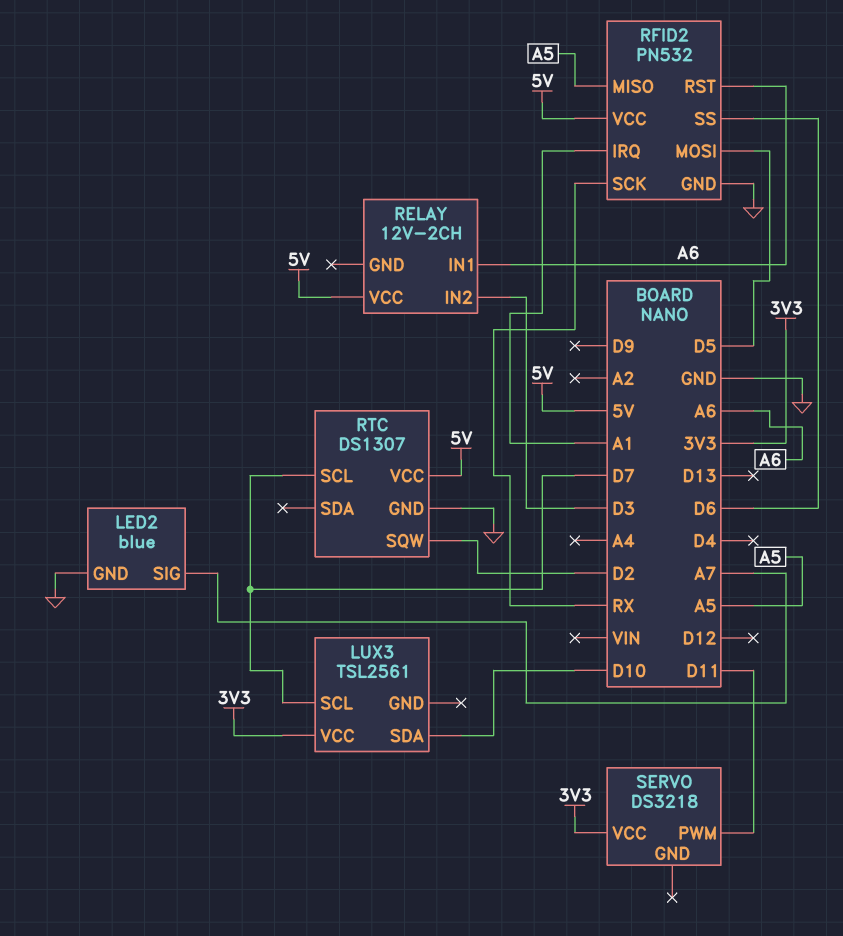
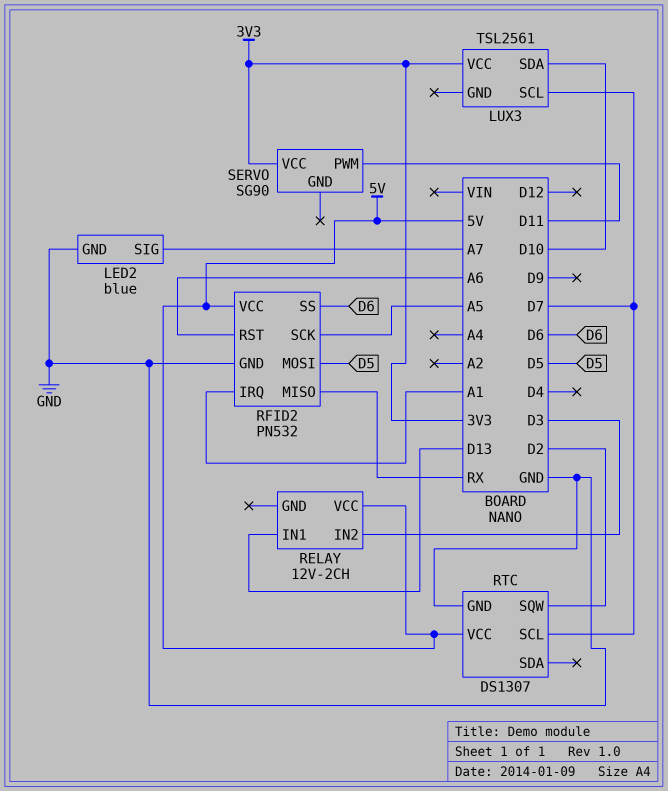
RELAY pin IN1: A6 -> D13
RFID2 pin MISO: A5 -> RX
RFID2 pin SCK: RX -> A5
SERVO: DS3218 -> SG90

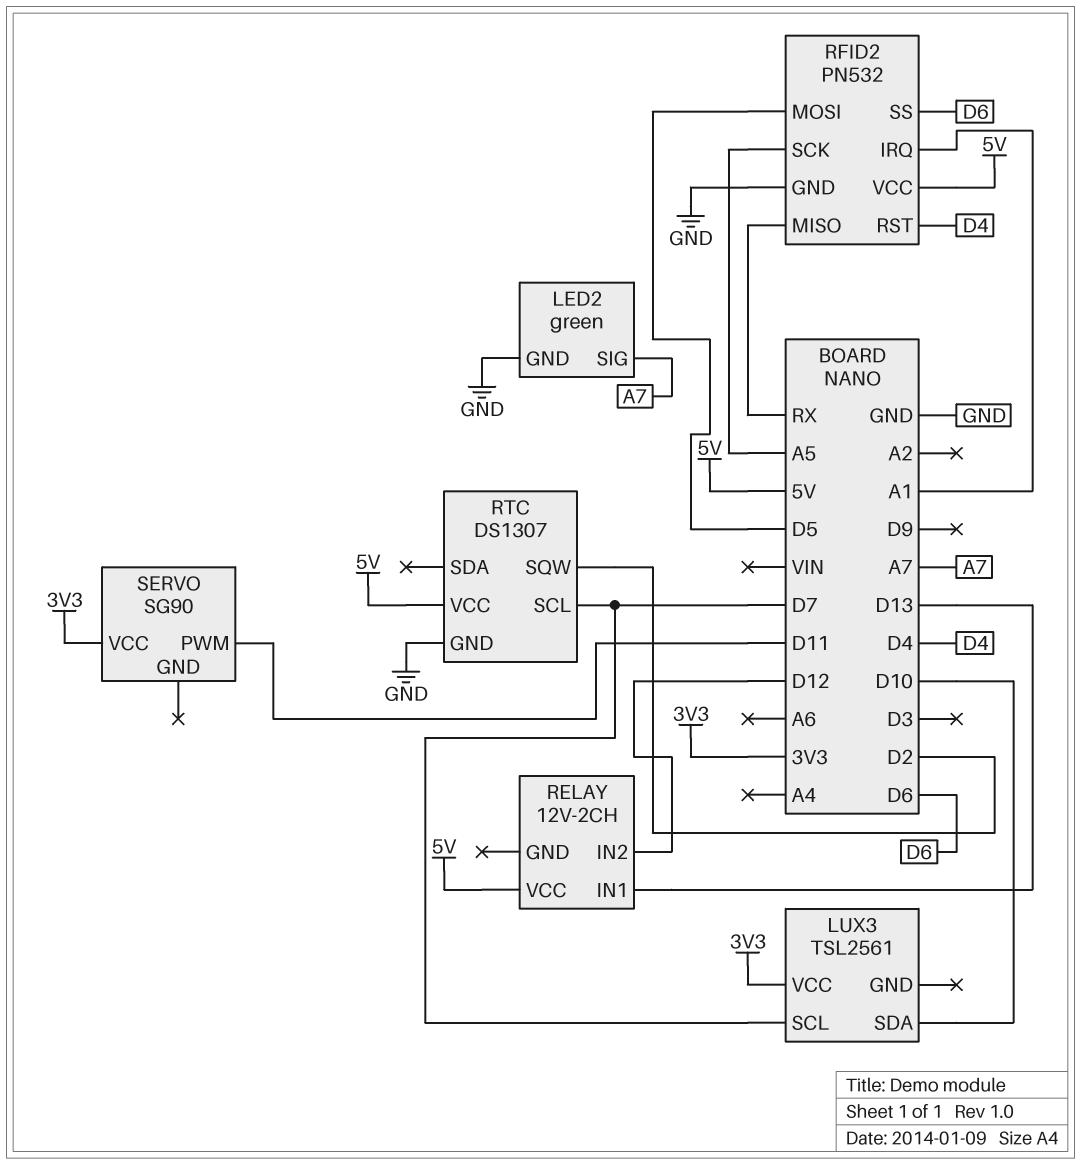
LED2: blue -> green
RELAY pin IN2: D3 -> D12
RFID2 pin RST: A6 -> D4

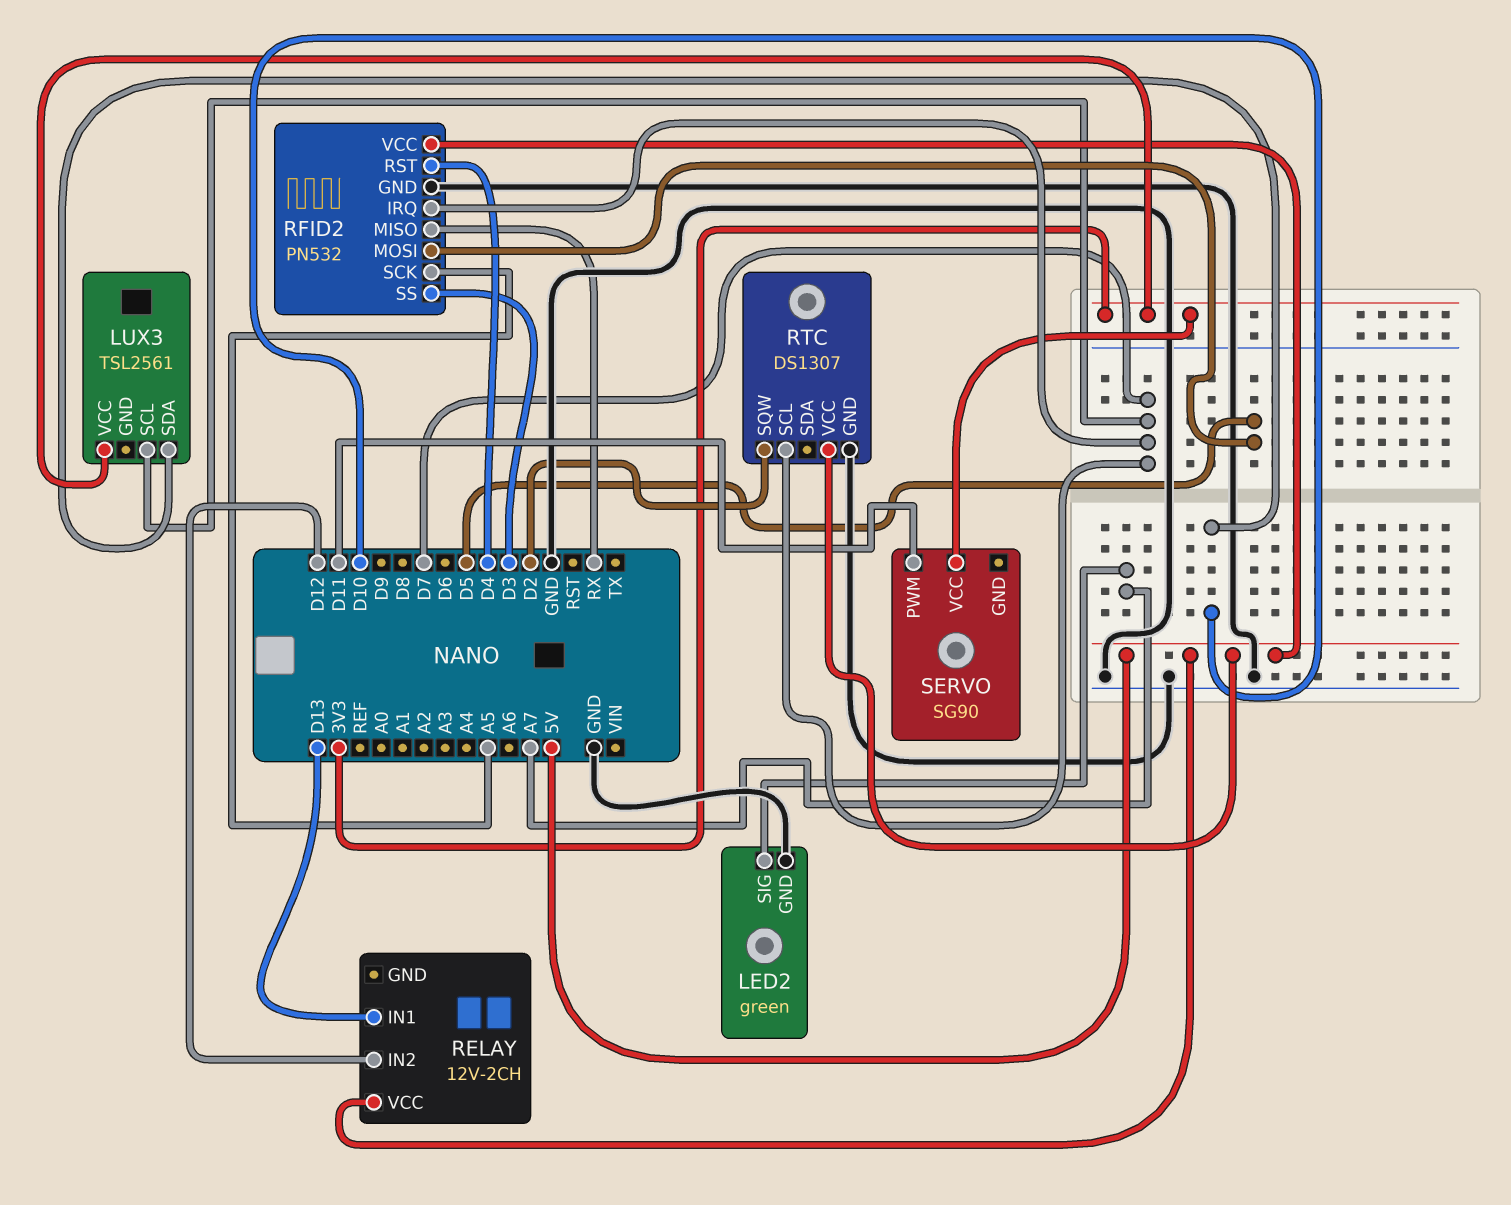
RFID2 pin IRQ: A1 -> D7
RFID2 pin SS: D6 -> D3

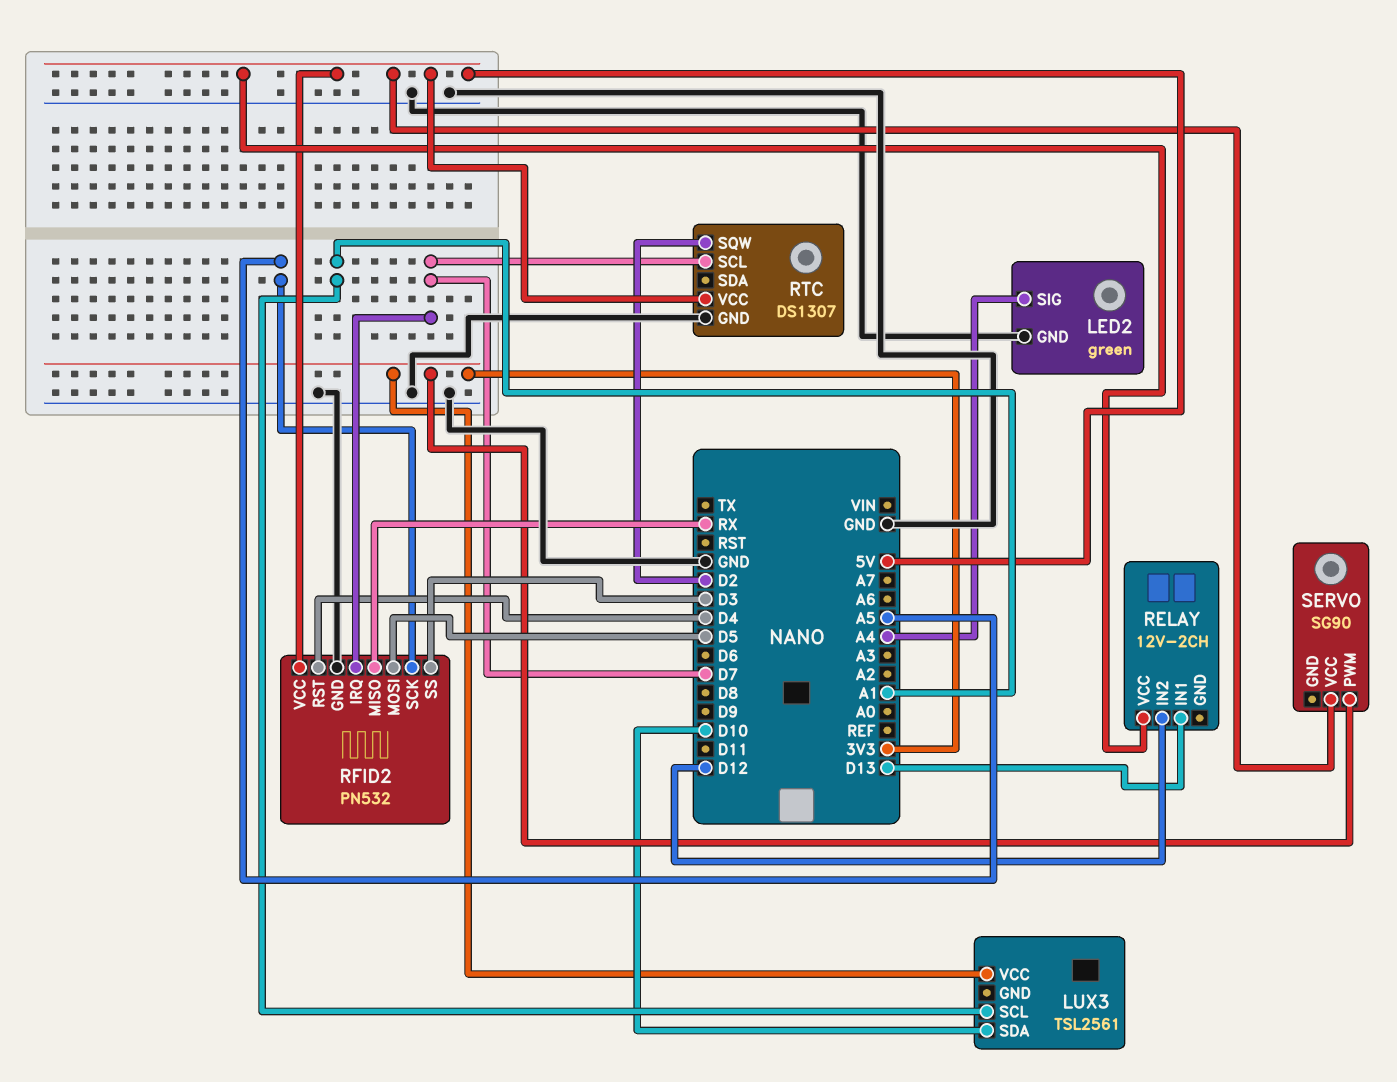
LED2 pin SIG: A7 -> A4
LUX3 pin SCL: D7 -> A1
SERVO pin PWM: D11 -> 3V3
SERVO pin VCC: 3V3 -> 5V

